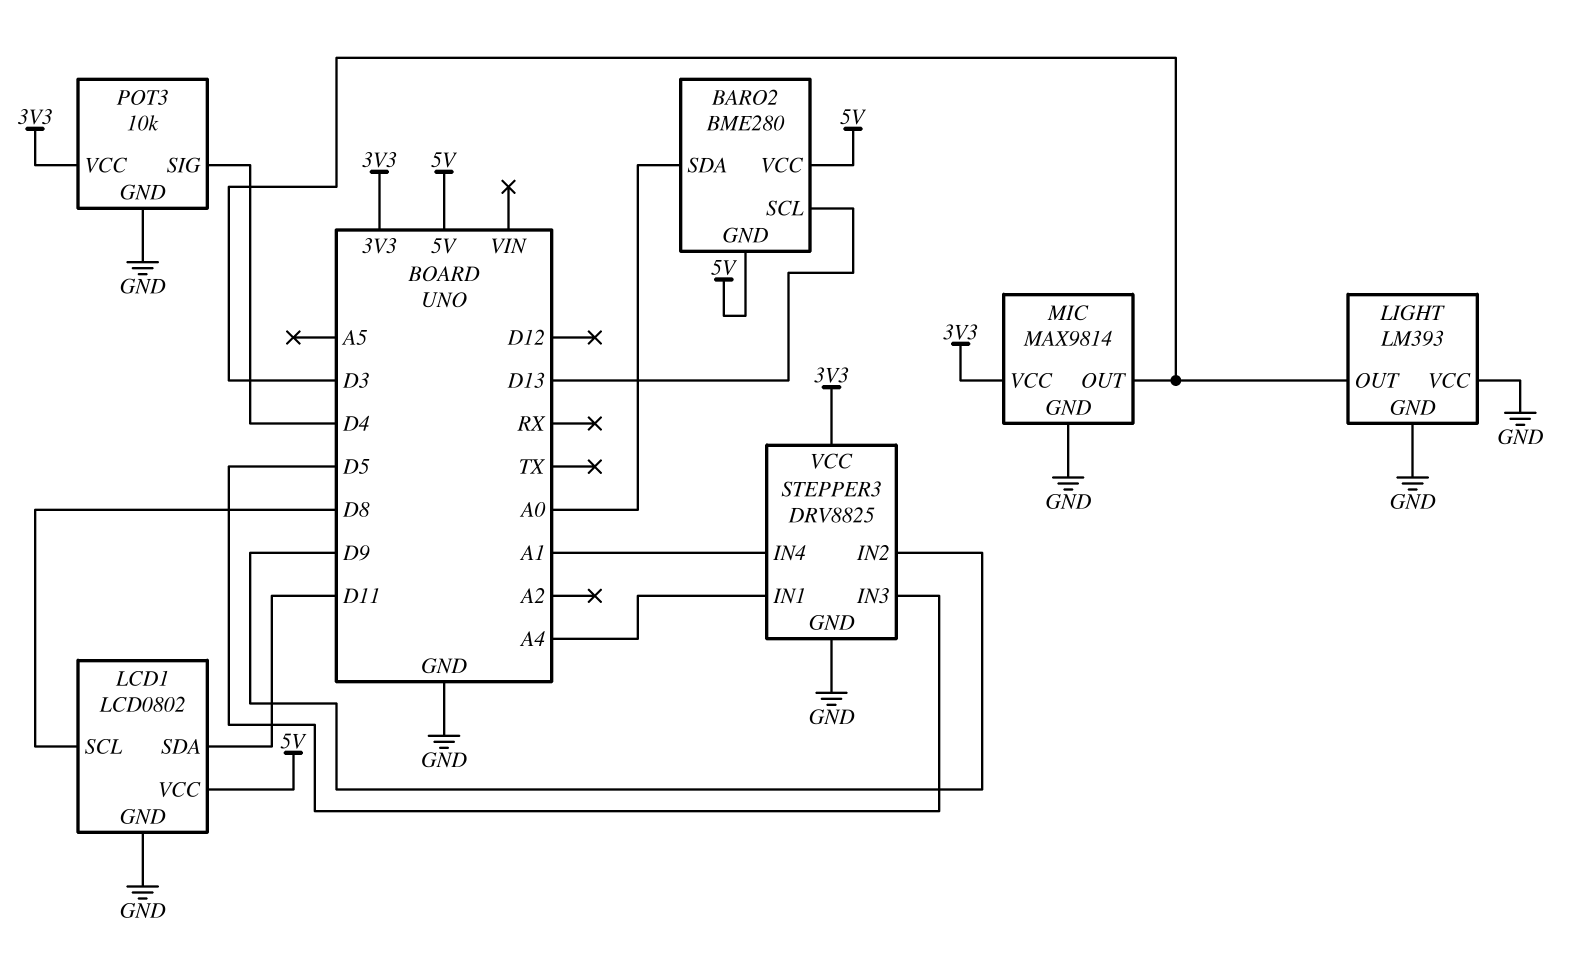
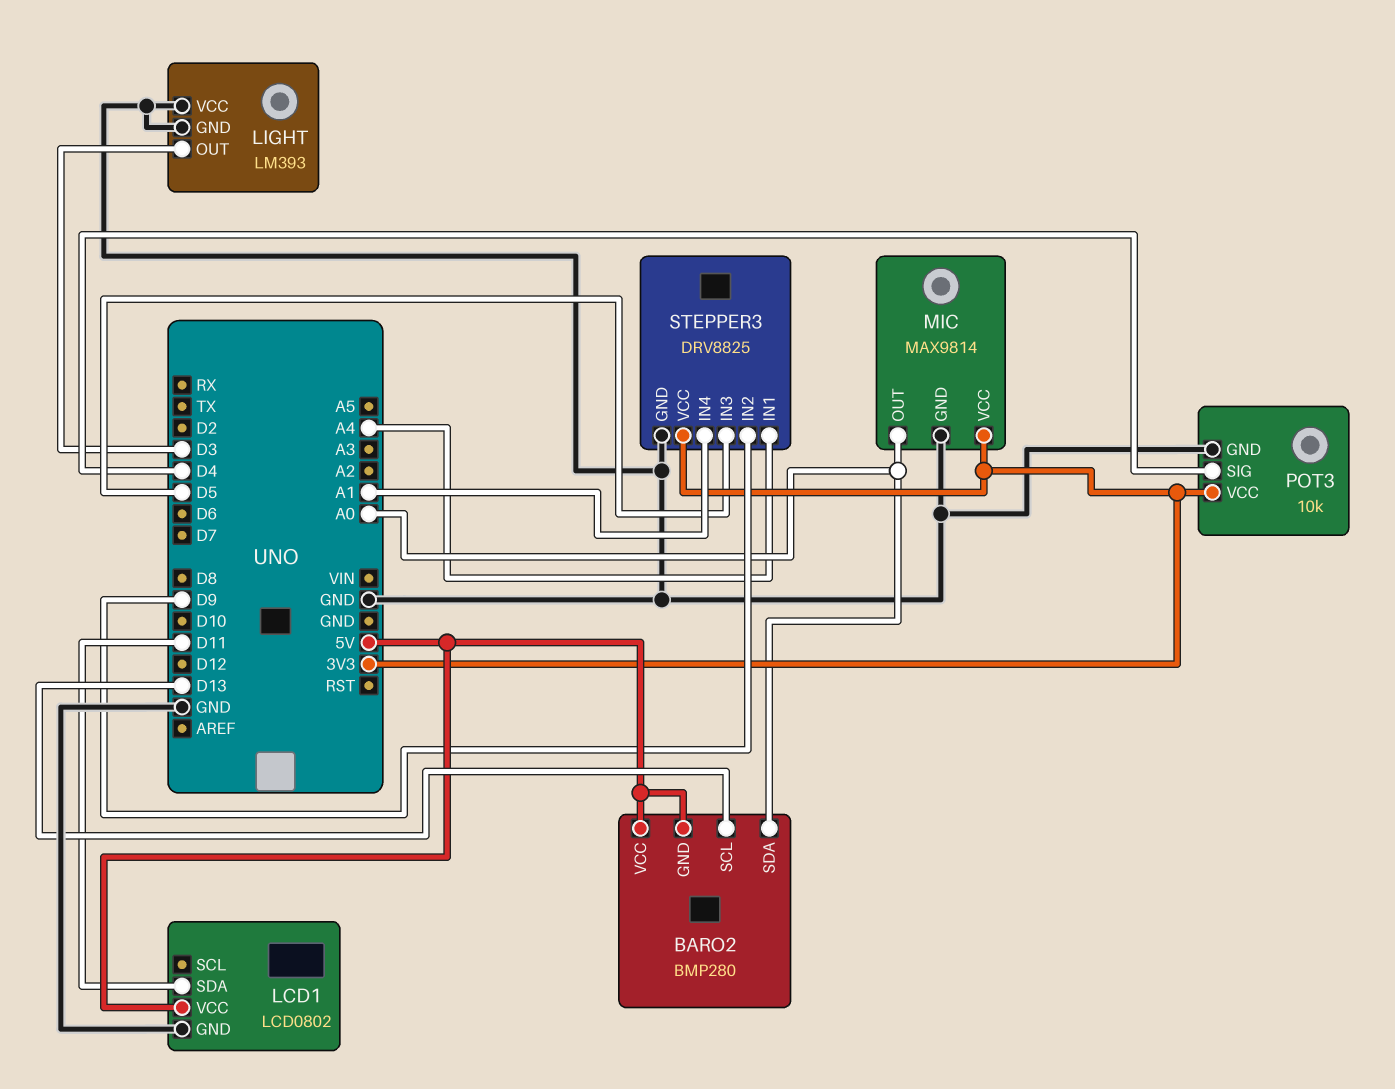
BARO2: BME280 -> BMP280
LCD1 pin SCL: D8 -> none
MIC pin OUT: D3 -> A0

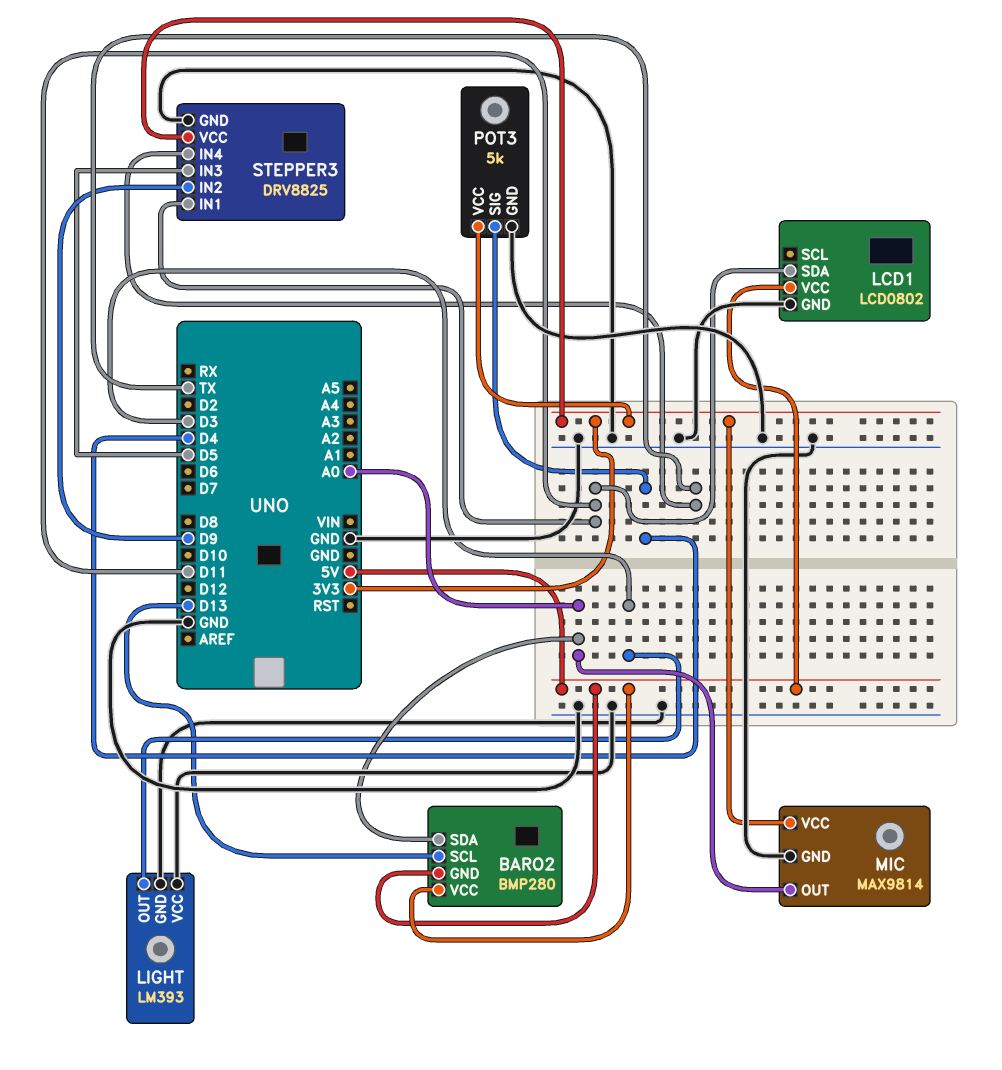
POT3: 10k -> 5k
STEPPER3 pin IN1: A4 -> D11
STEPPER3 pin IN4: A1 -> TX

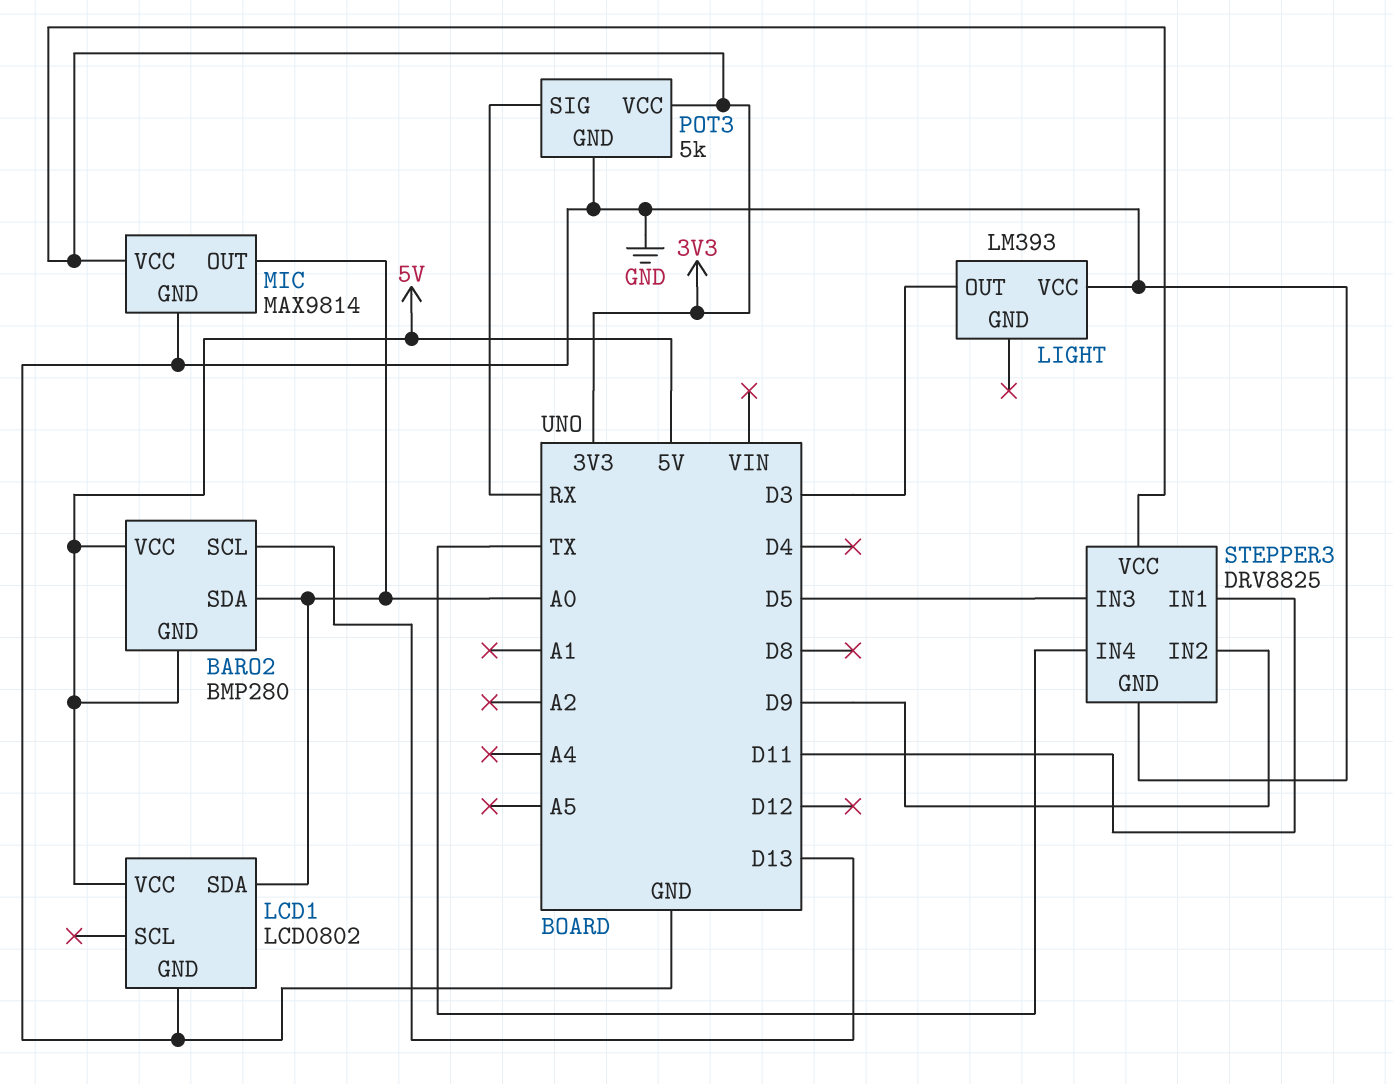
LCD1 pin SDA: D11 -> A0
LIGHT pin GND: GND -> none
POT3 pin SIG: D4 -> RX

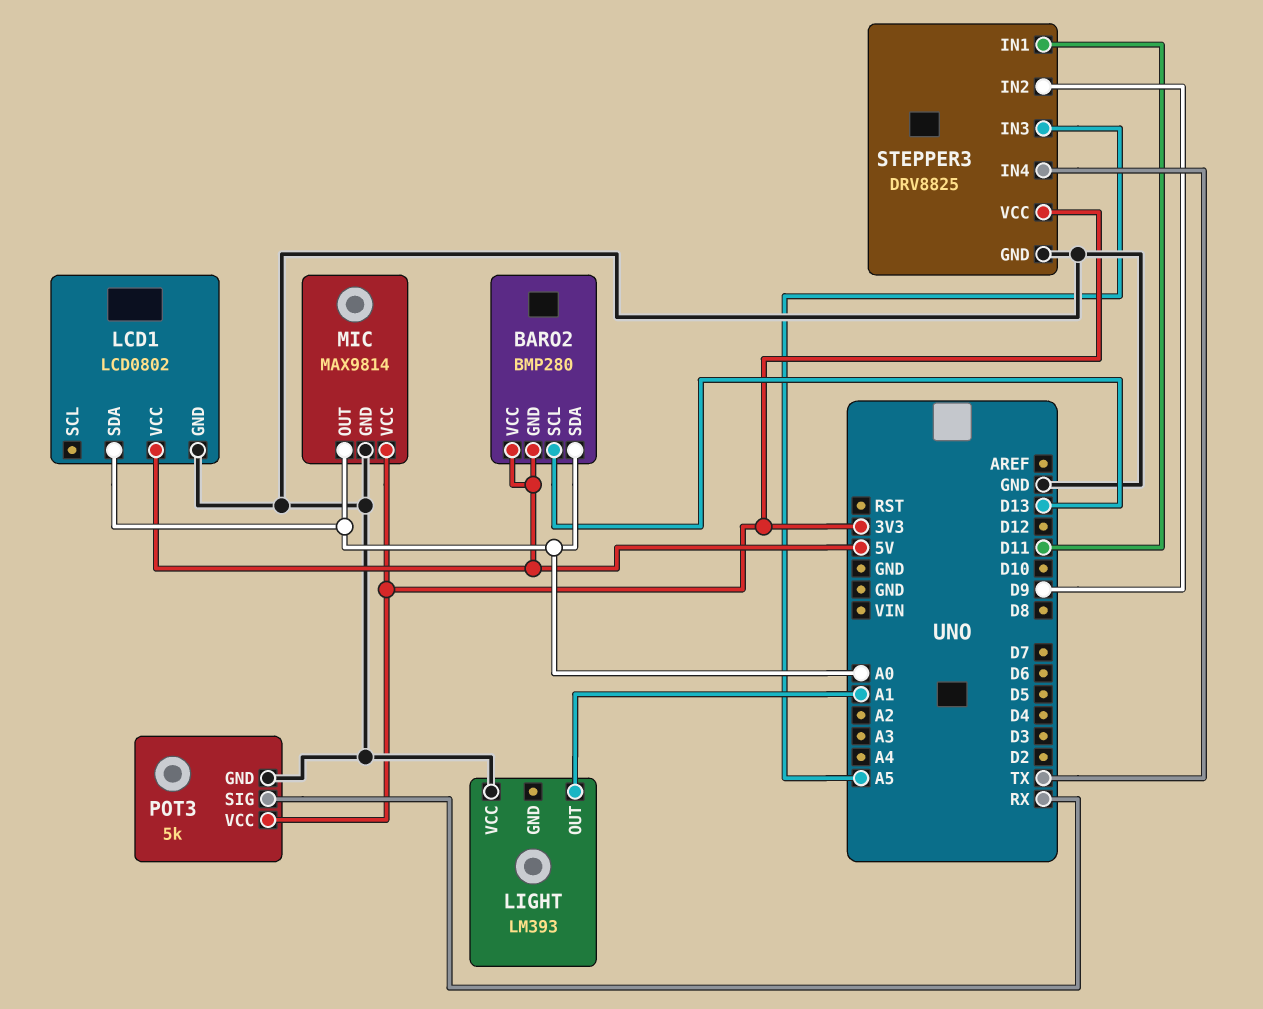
LIGHT pin OUT: D3 -> A1
STEPPER3 pin IN3: D5 -> A5

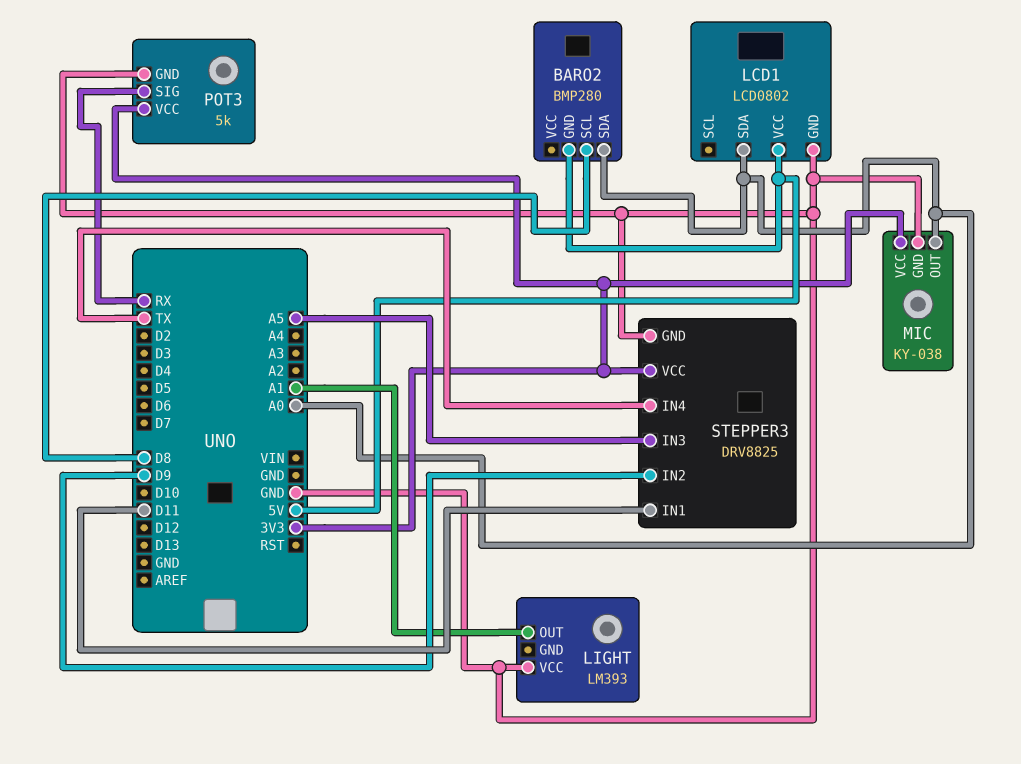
BARO2 pin SCL: D13 -> D8
BARO2 pin VCC: 5V -> none
MIC: MAX9814 -> KY-038

